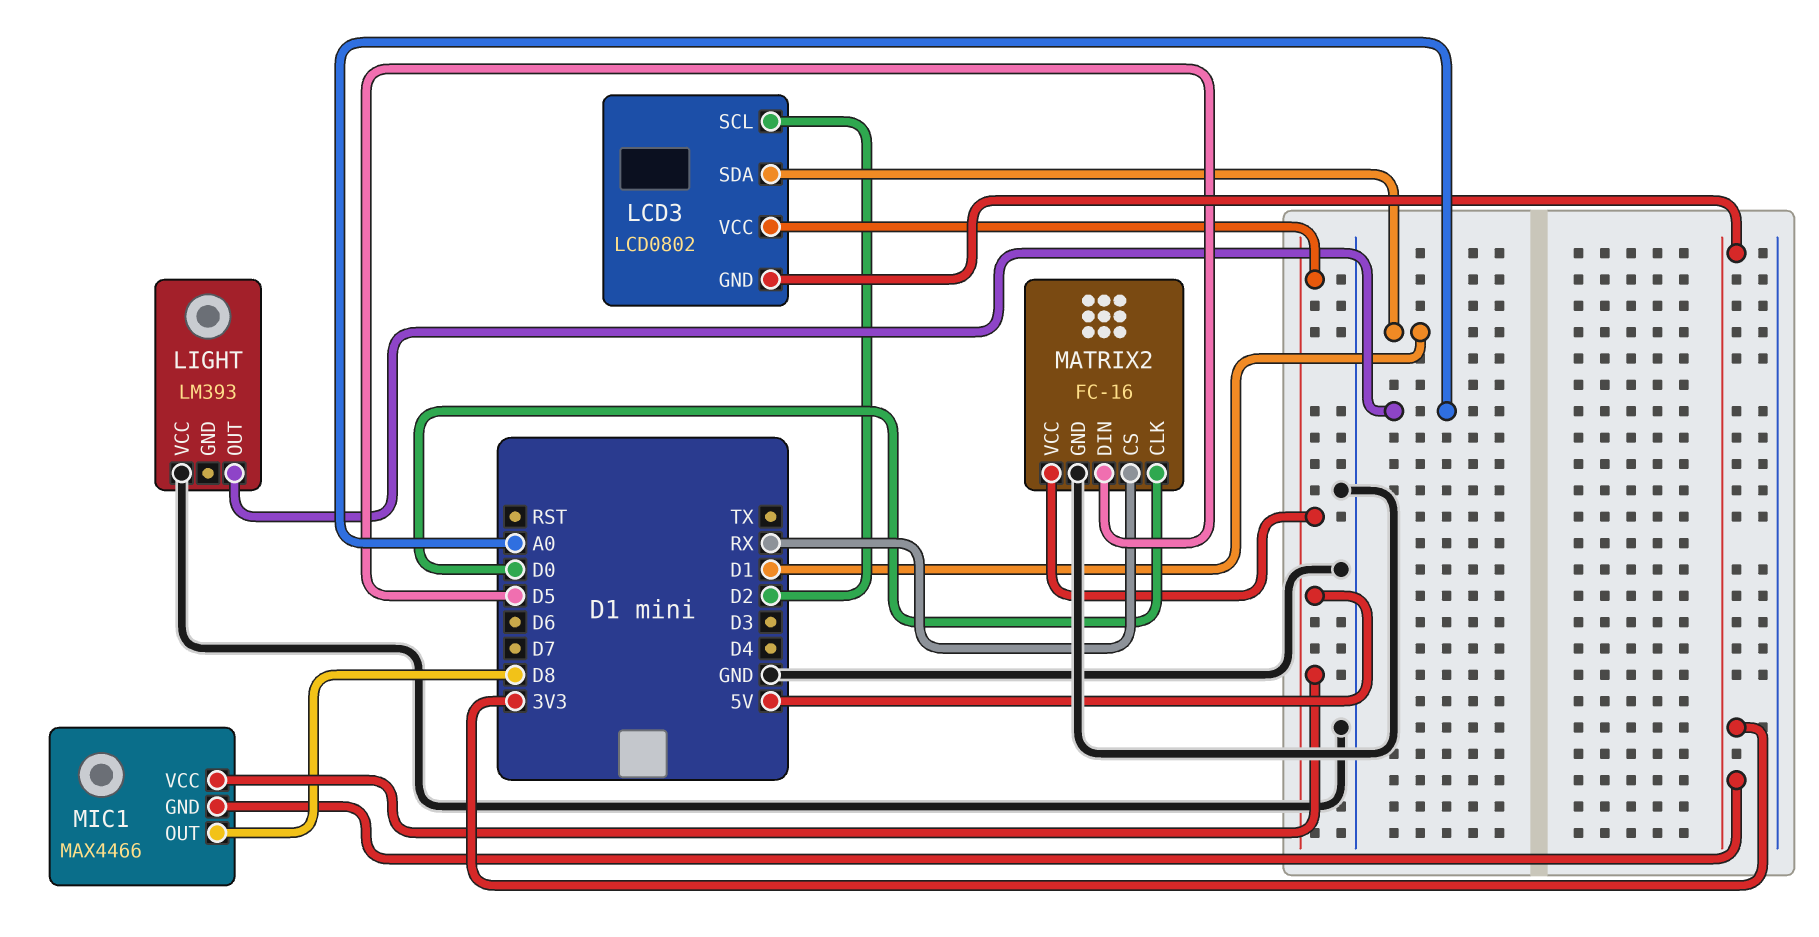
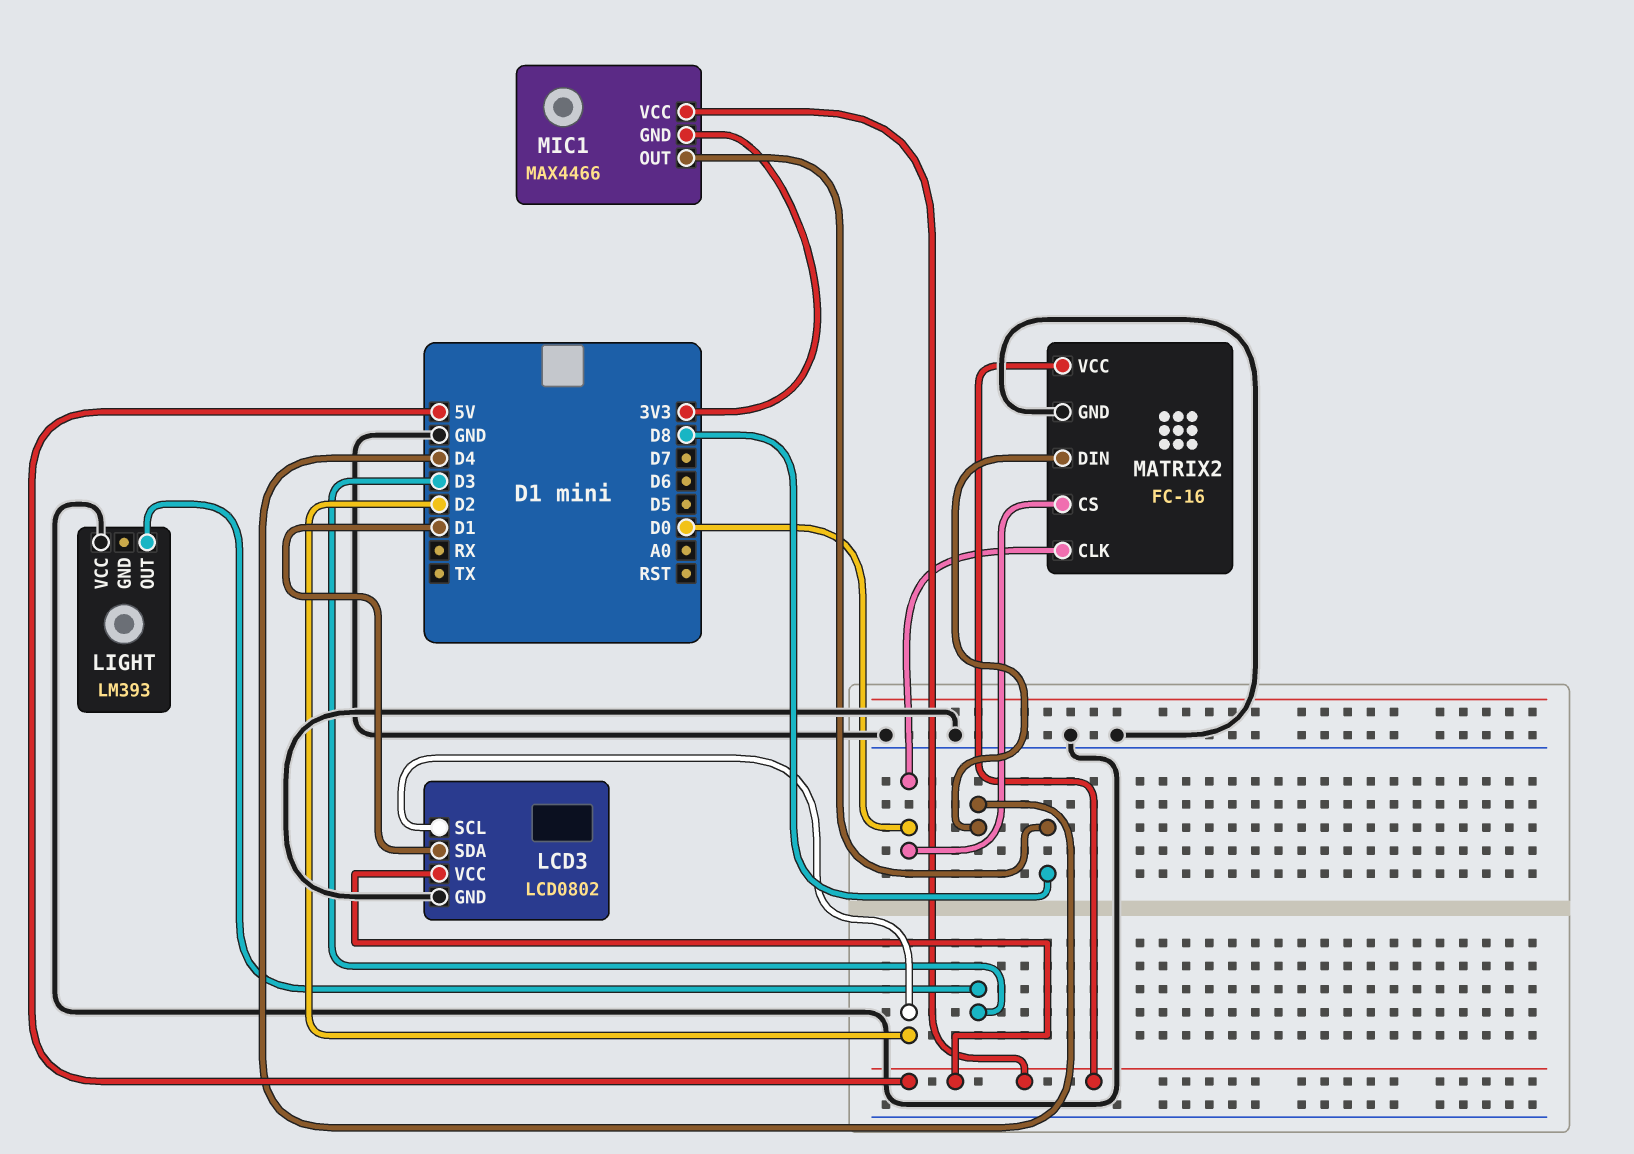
LCD3 pin GND: 3V3 -> GND
LIGHT pin OUT: A0 -> D3
MATRIX2 pin CS: RX -> D0
MATRIX2 pin DIN: D5 -> D4

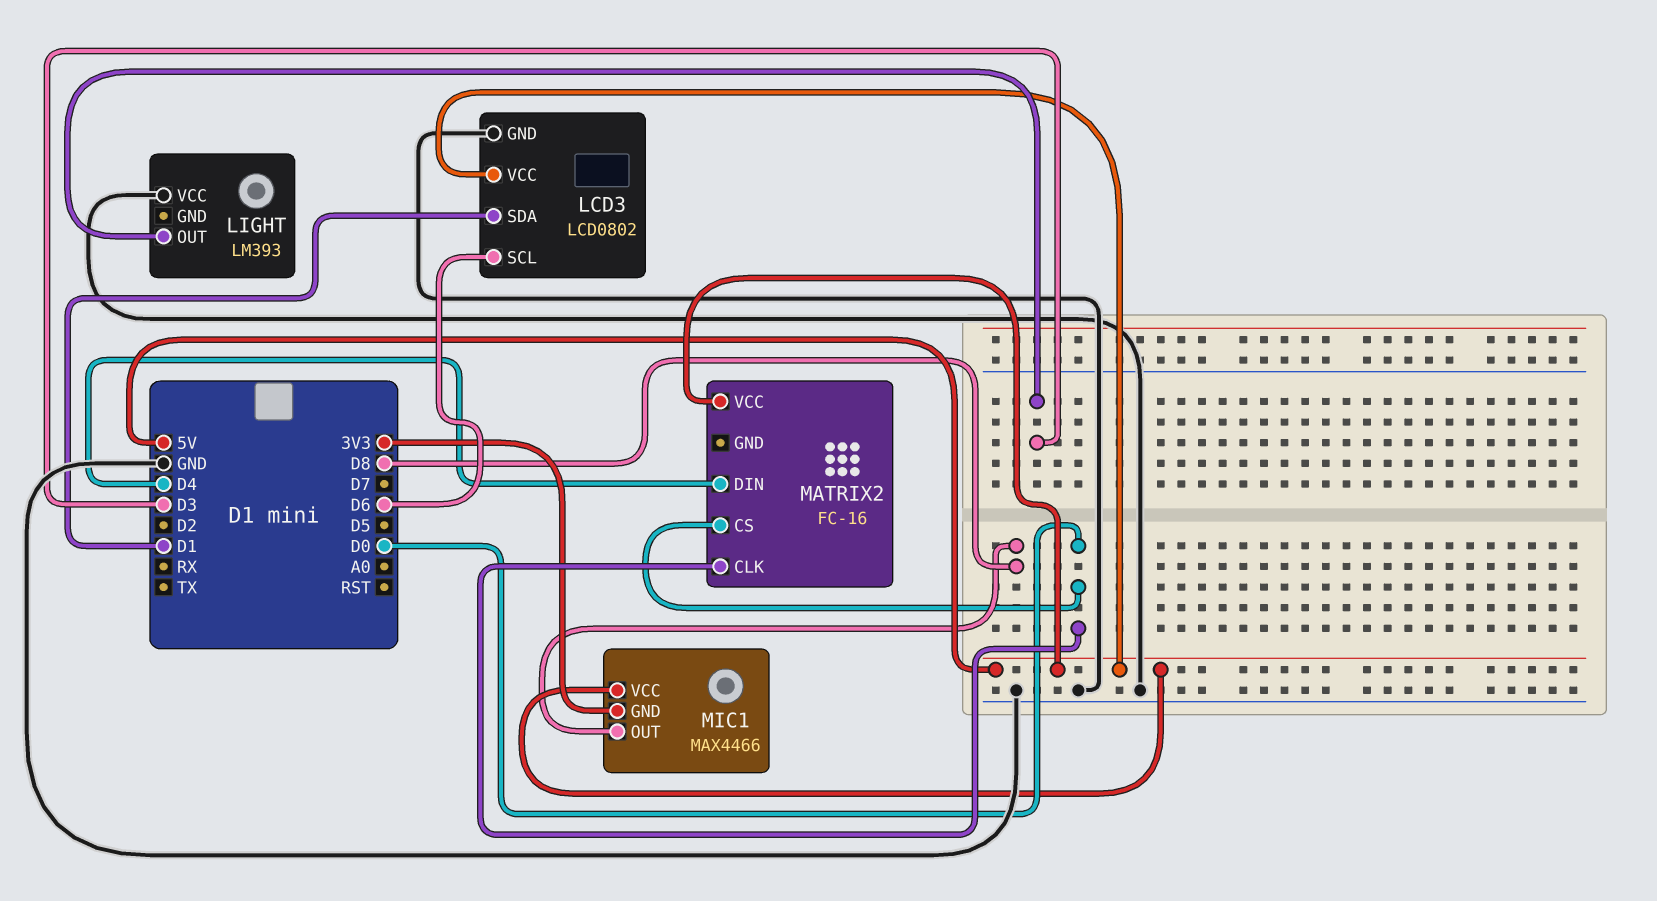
LCD3 pin SCL: D2 -> D6
MATRIX2 pin GND: GND -> none

